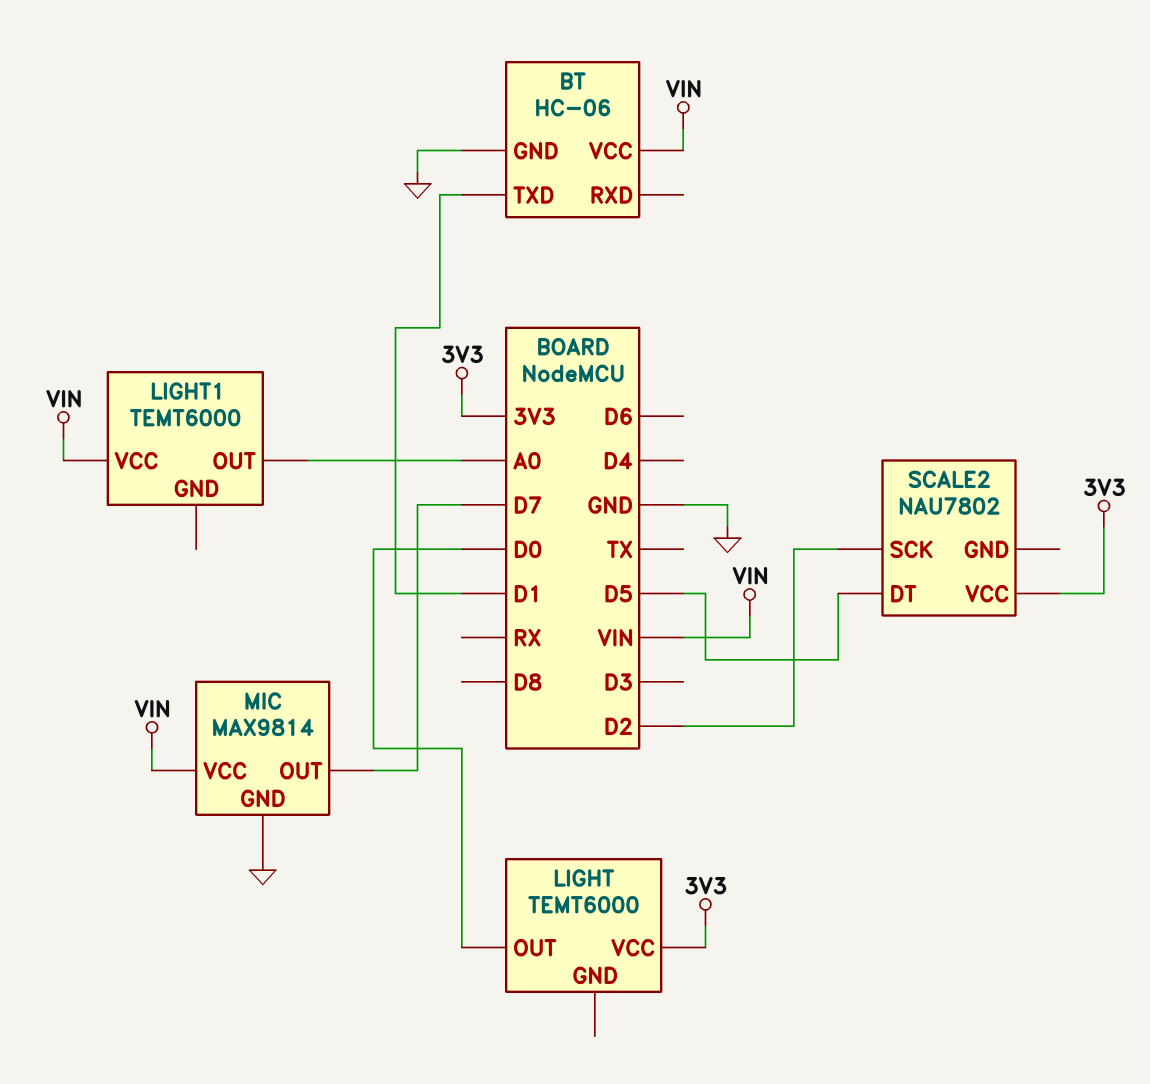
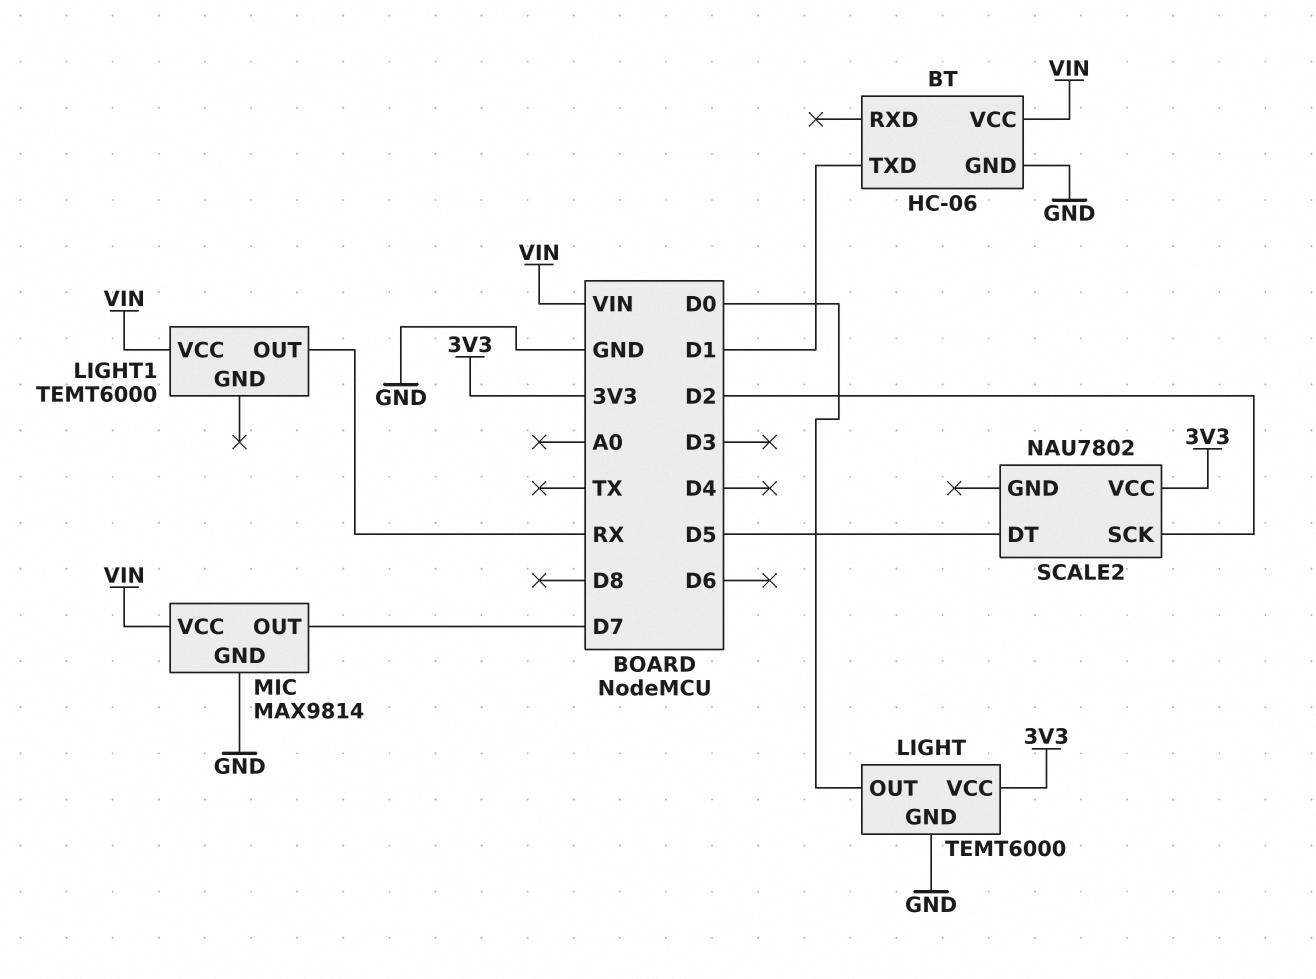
LIGHT pin GND: none -> GND
LIGHT1 pin OUT: A0 -> RX

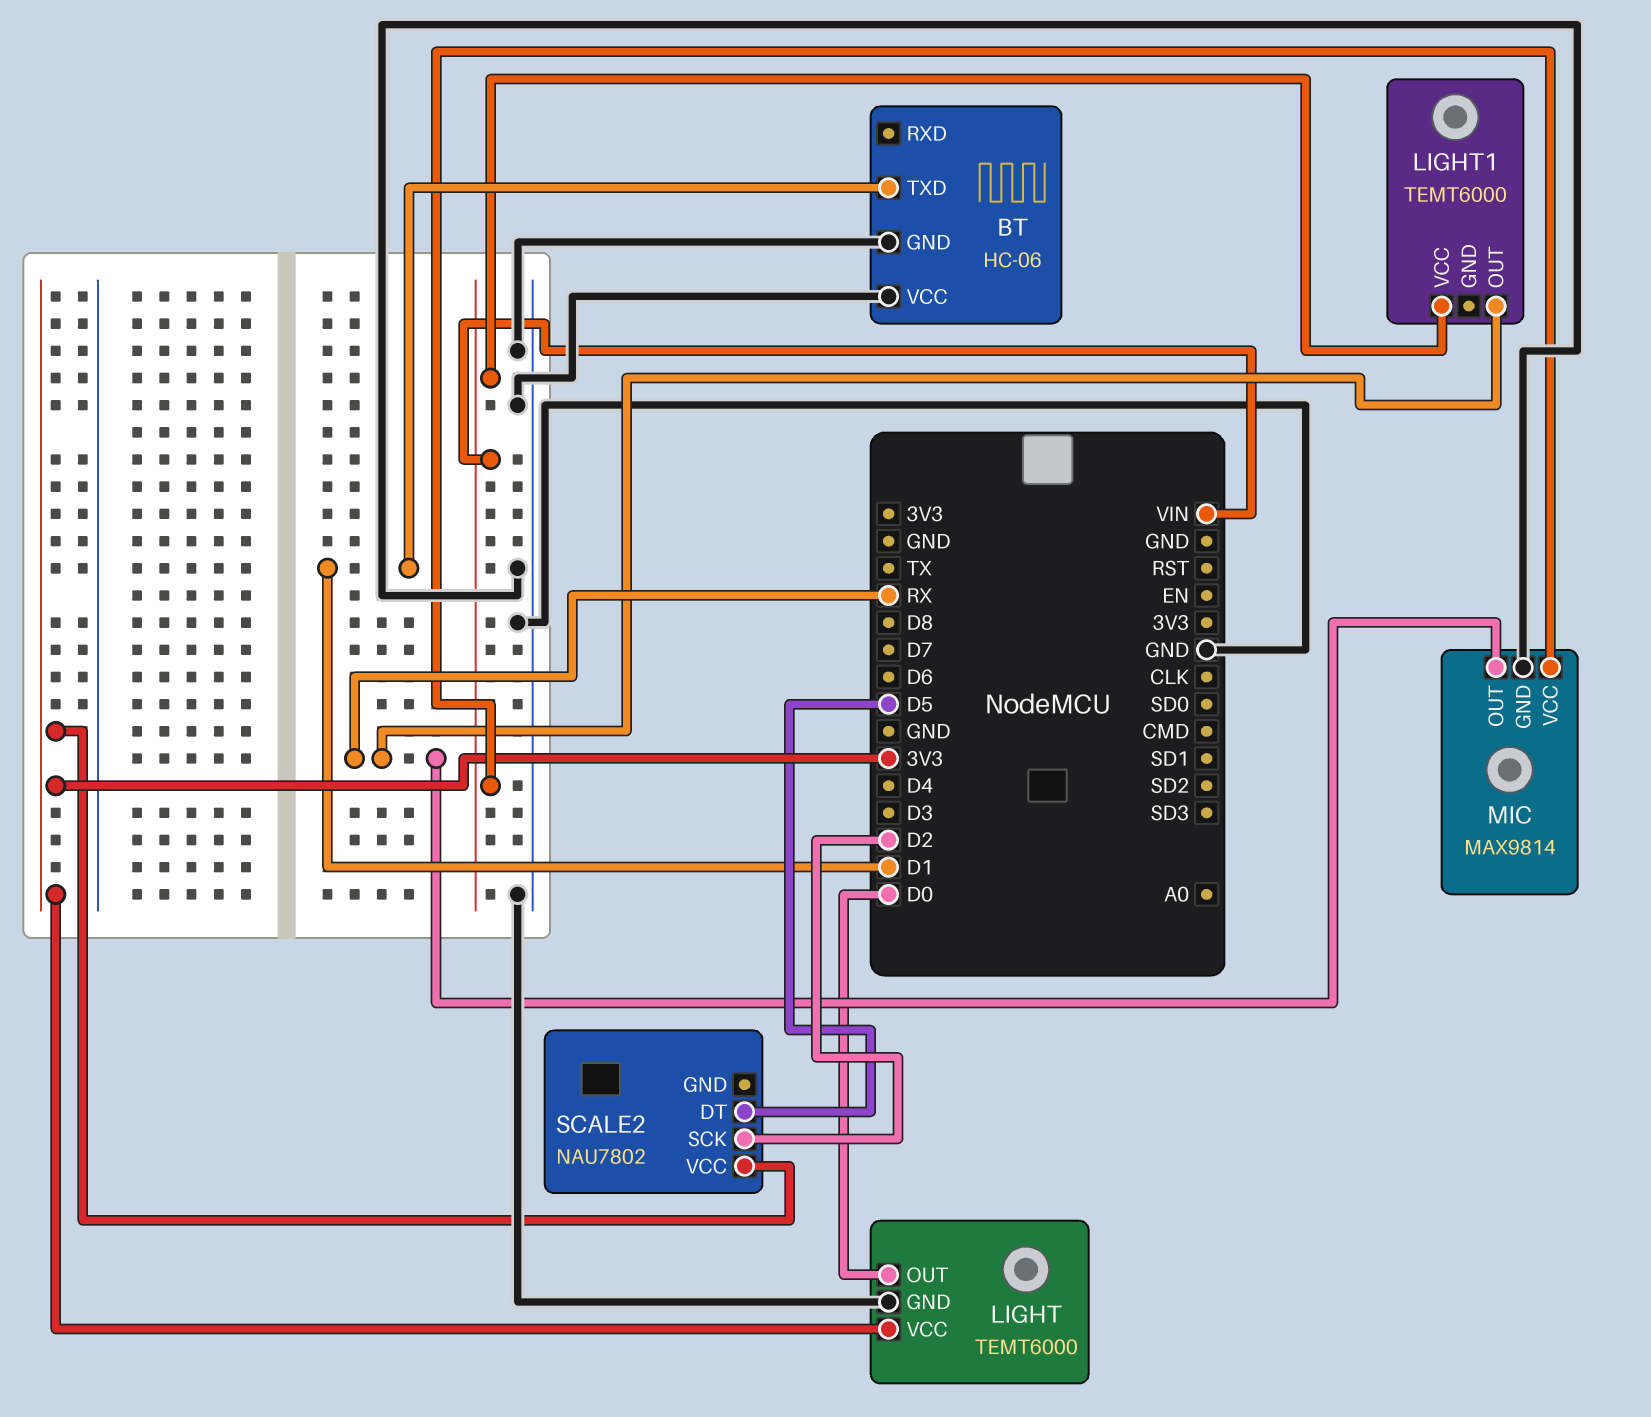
BT pin VCC: VIN -> GND
MIC pin OUT: D7 -> RX

